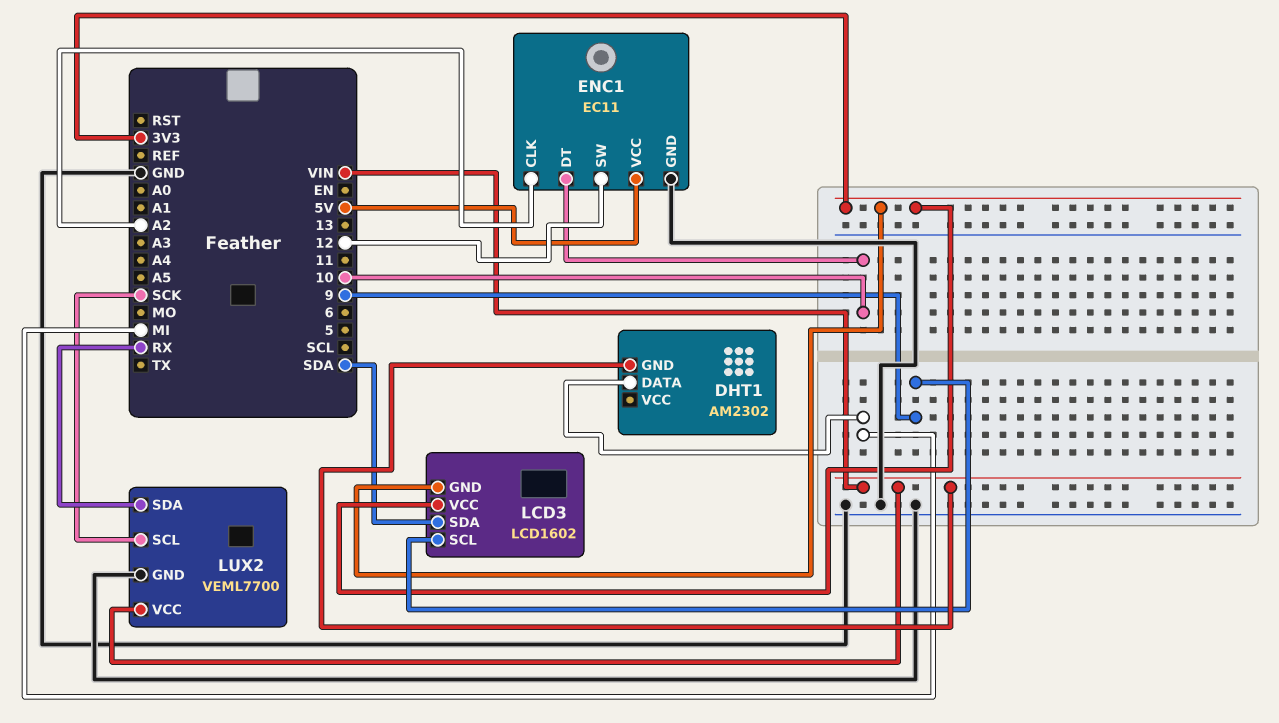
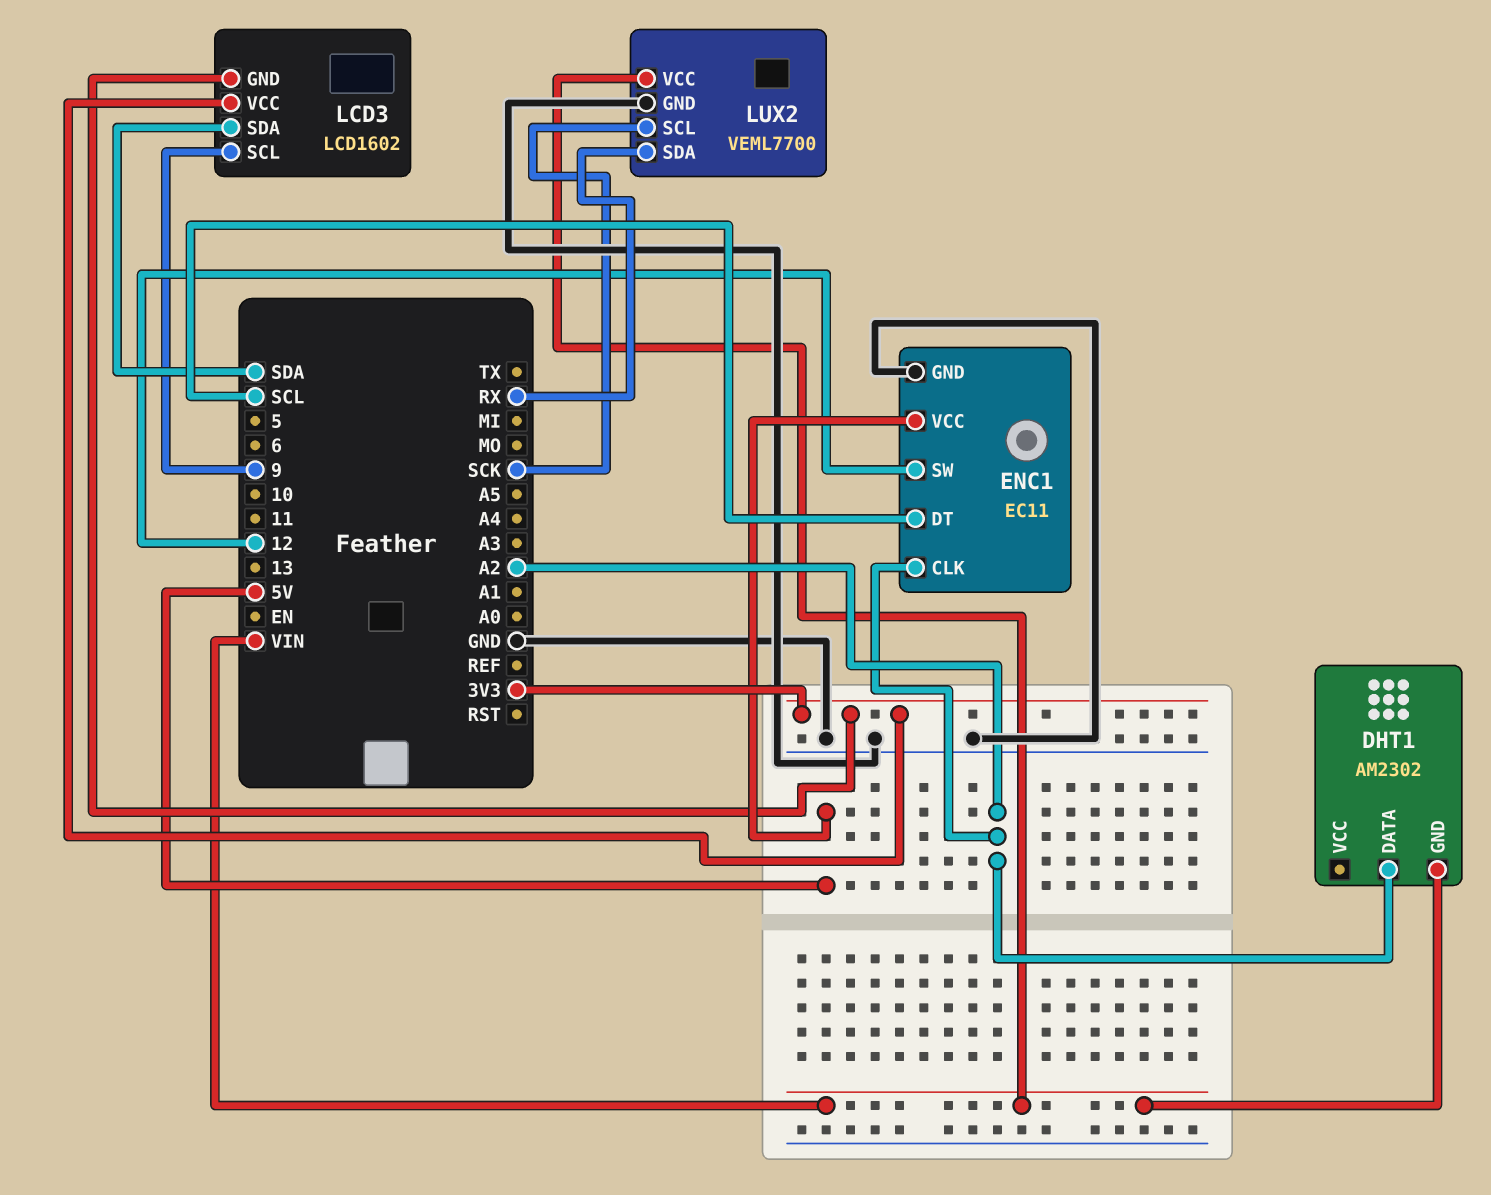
DHT1 pin DATA: MI -> A2
ENC1 pin DT: 10 -> SCL

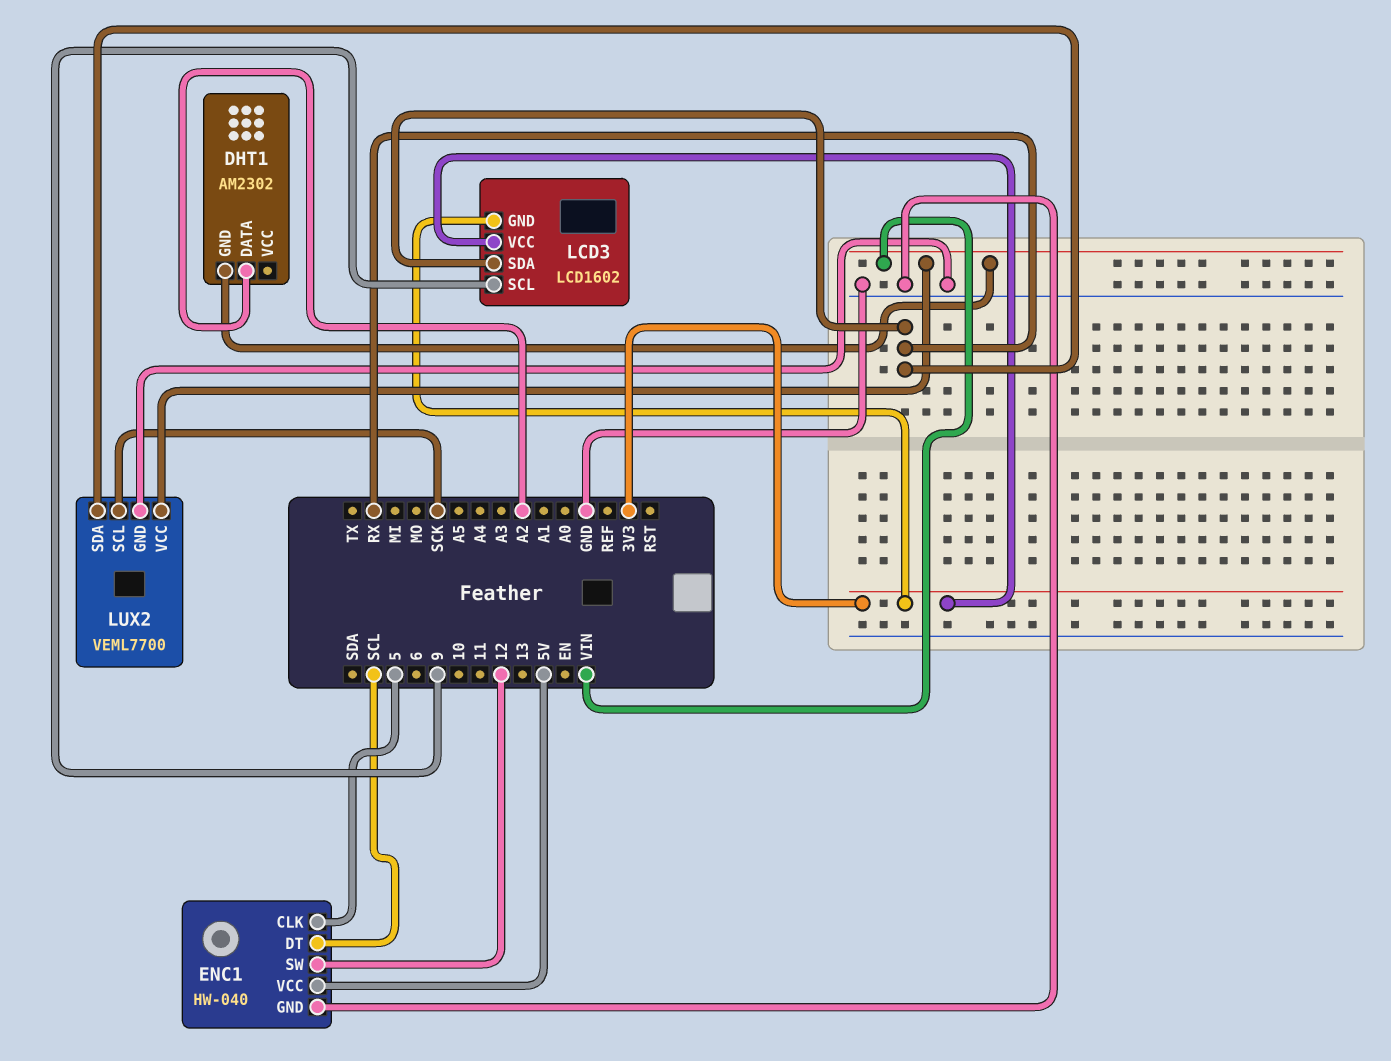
ENC1: EC11 -> HW-040
ENC1 pin CLK: A2 -> 5
LCD3 pin SDA: SDA -> RX

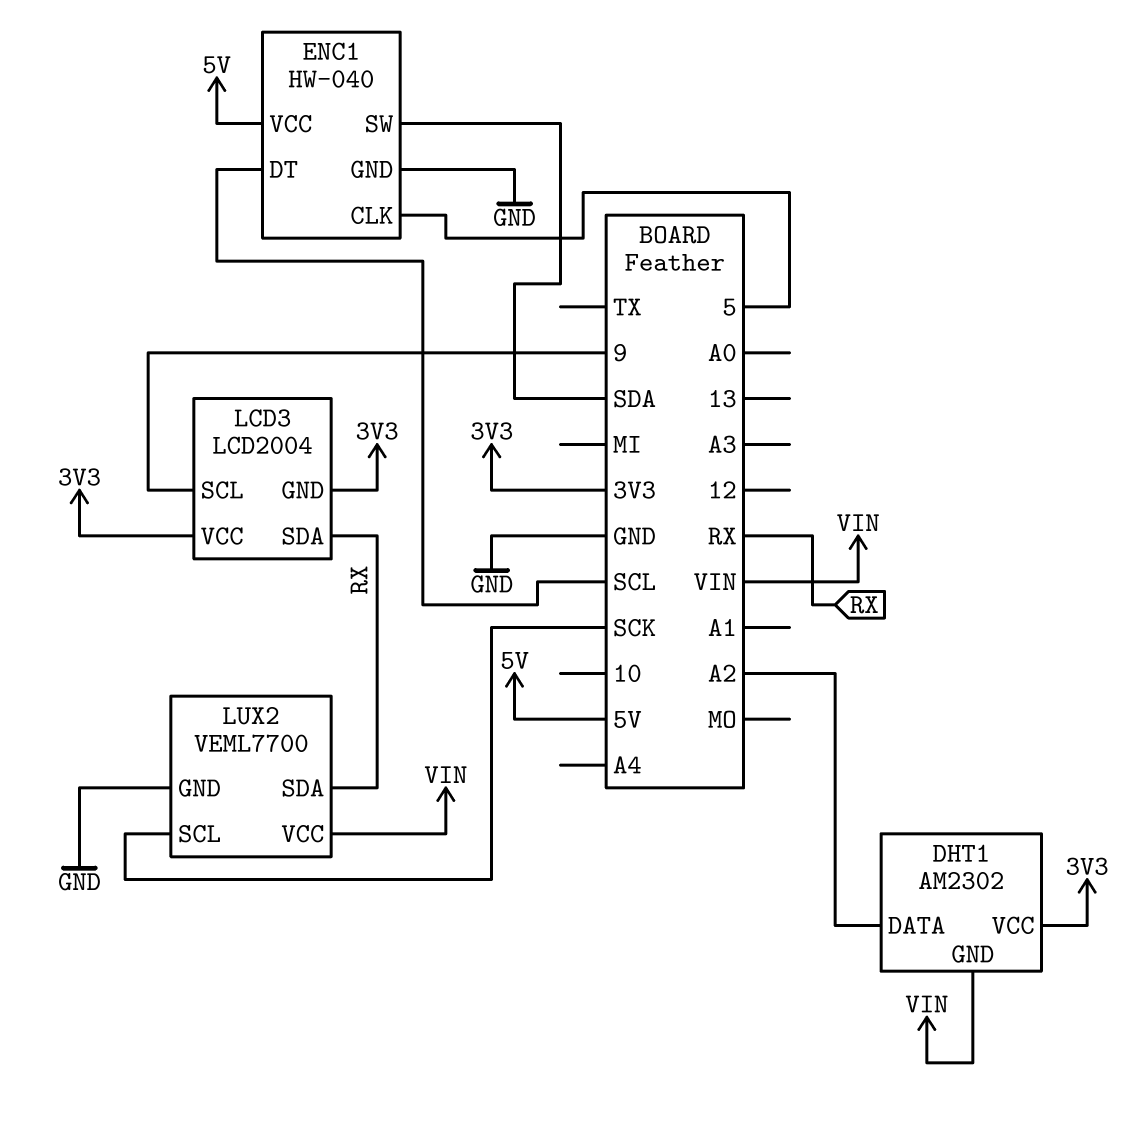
DHT1 pin VCC: none -> 3V3
ENC1 pin SW: 12 -> SDA
LCD3: LCD1602 -> LCD2004

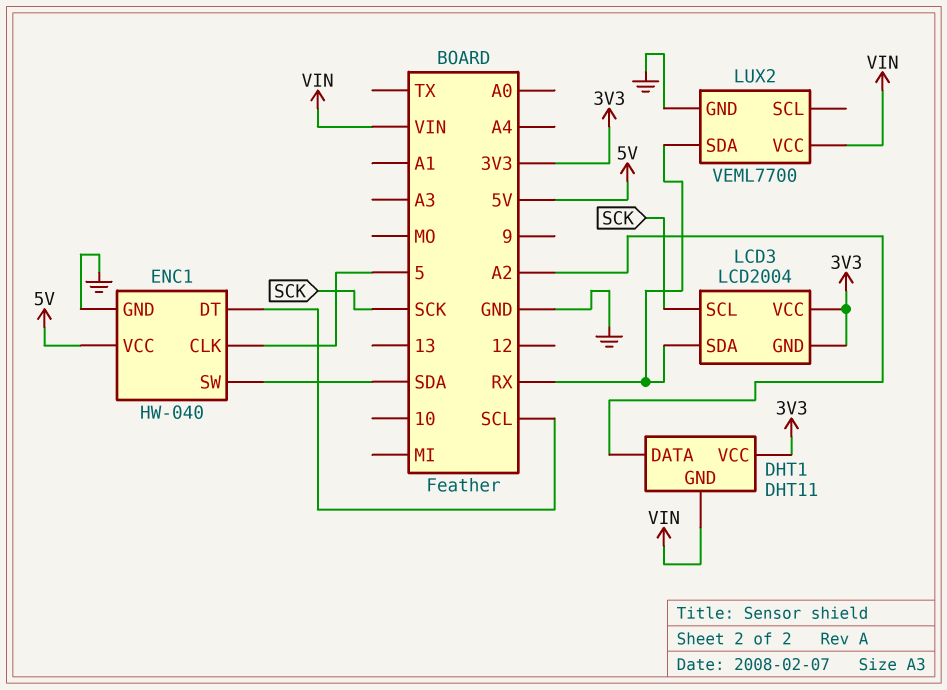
DHT1: AM2302 -> DHT11
LCD3 pin SCL: 9 -> SCK
LUX2 pin SCL: SCK -> none

